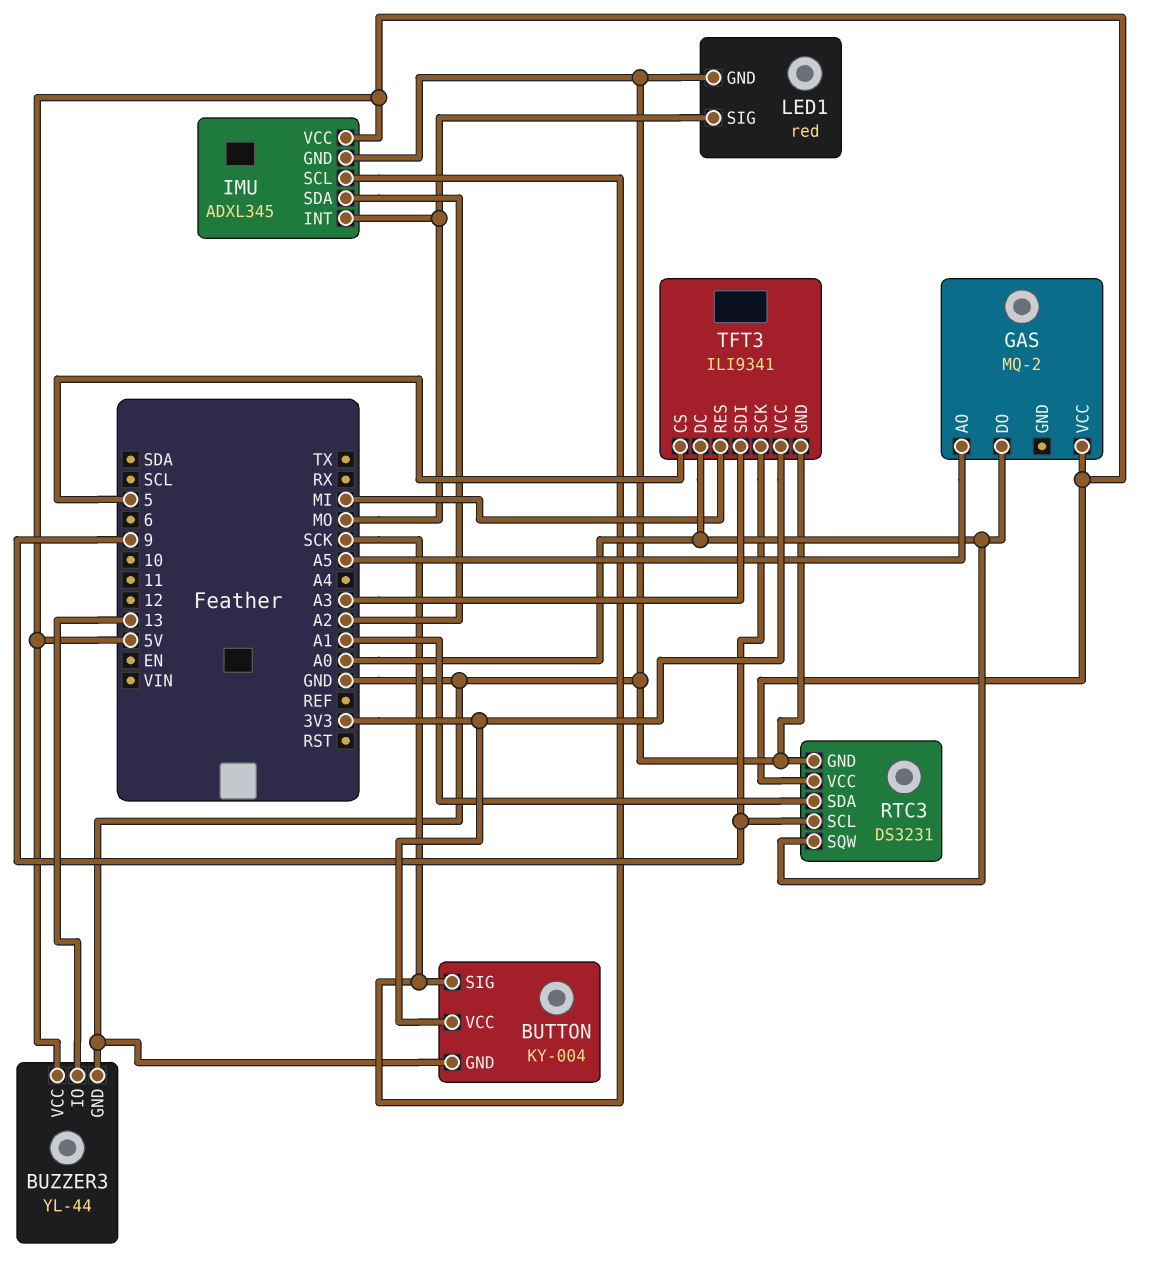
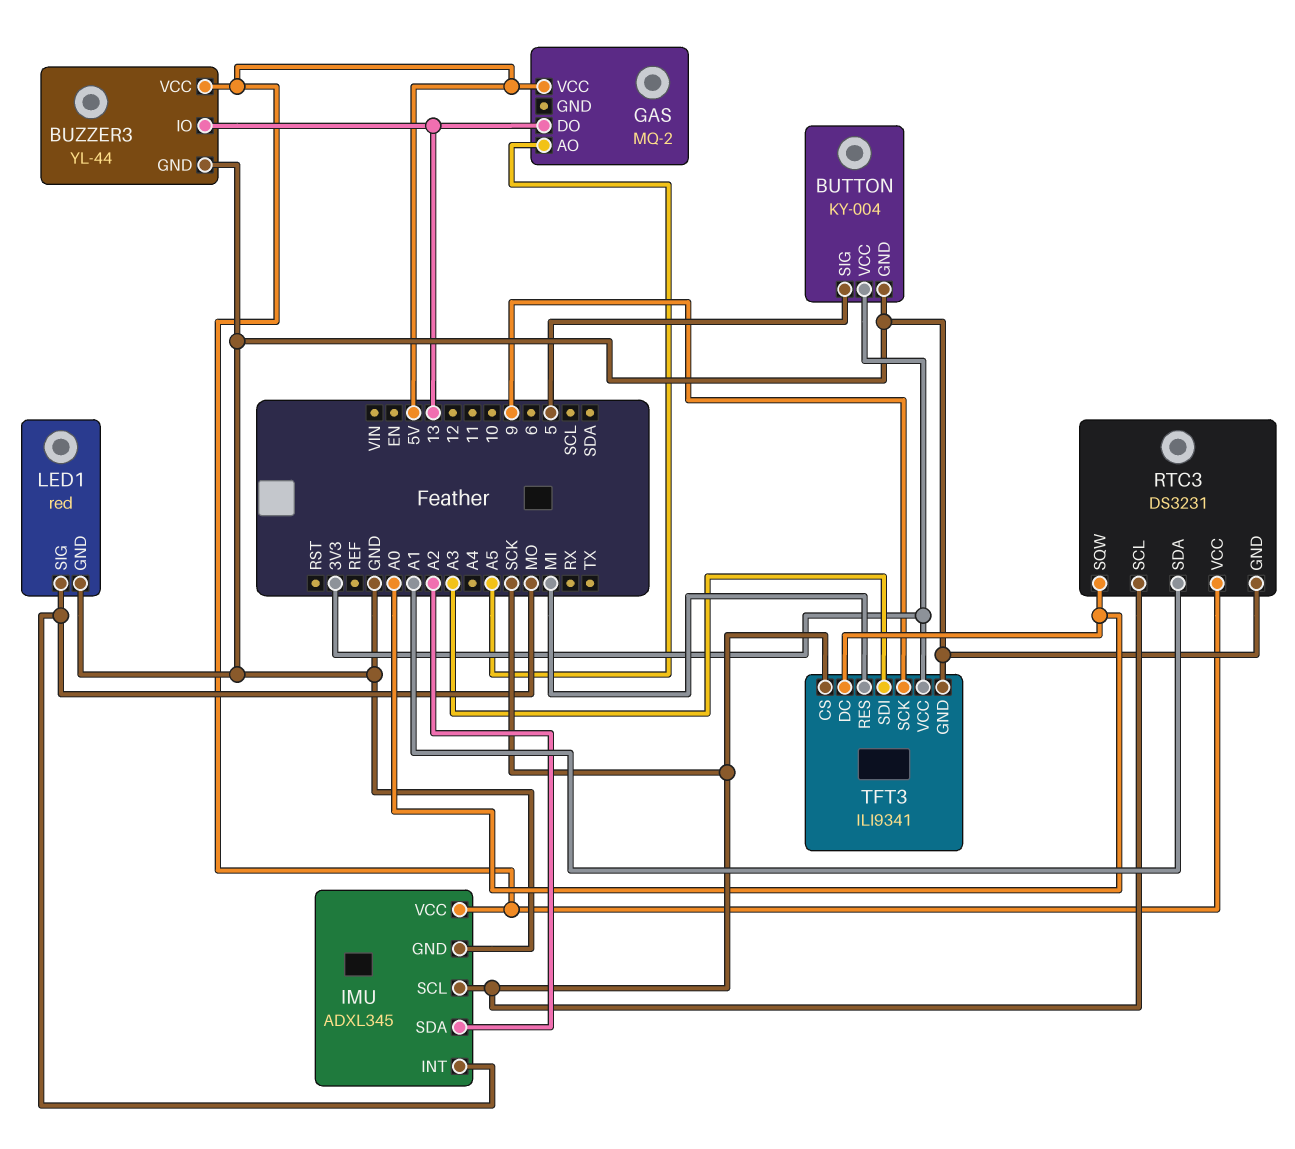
BUTTON pin SIG: SCK -> 5
GAS pin DO: A0 -> 13
RTC3 pin SCL: 9 -> SCK
TFT3 pin CS: 5 -> SCK

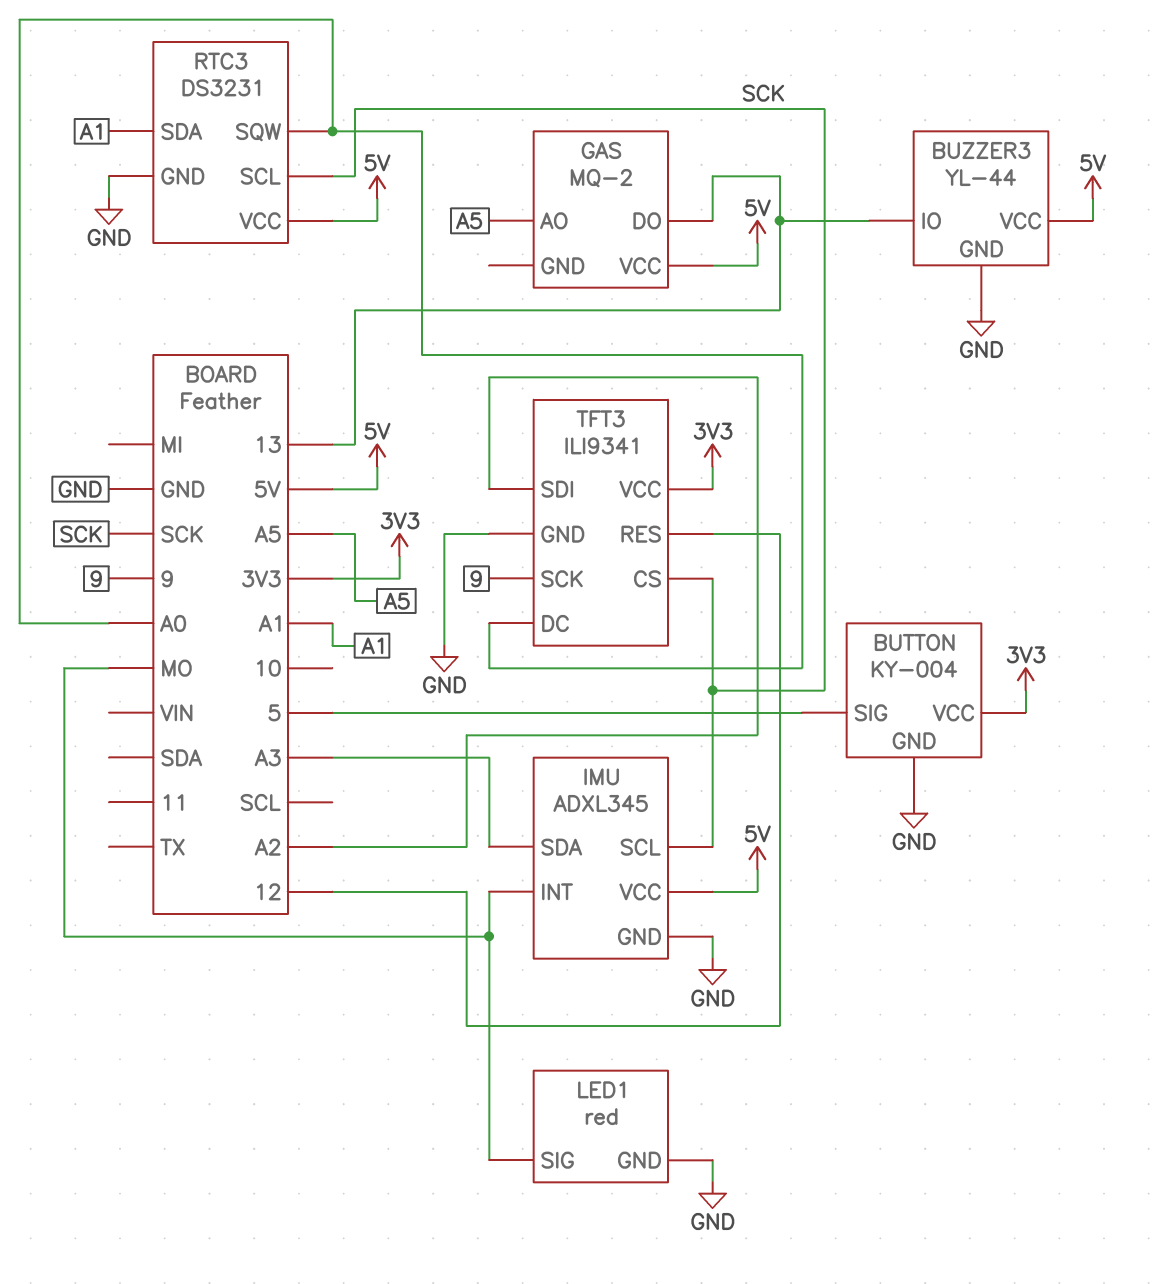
IMU pin SDA: A2 -> A3
TFT3 pin RES: MI -> 12
TFT3 pin SDI: A3 -> A2

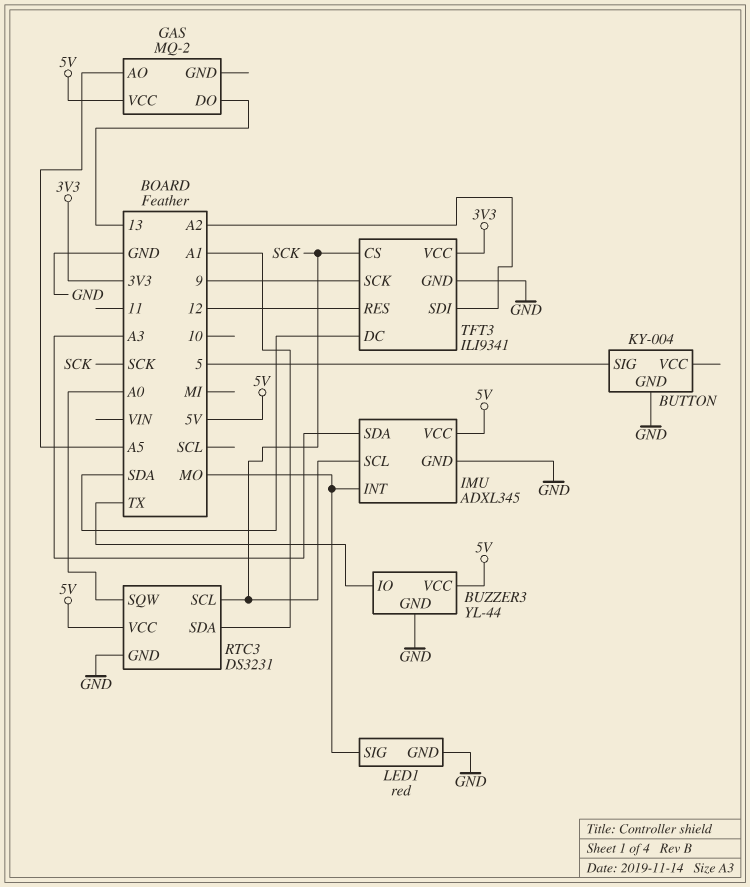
BUTTON pin VCC: 3V3 -> none
BUZZER3 pin IO: 13 -> TX
TFT3 pin DC: A0 -> SDA

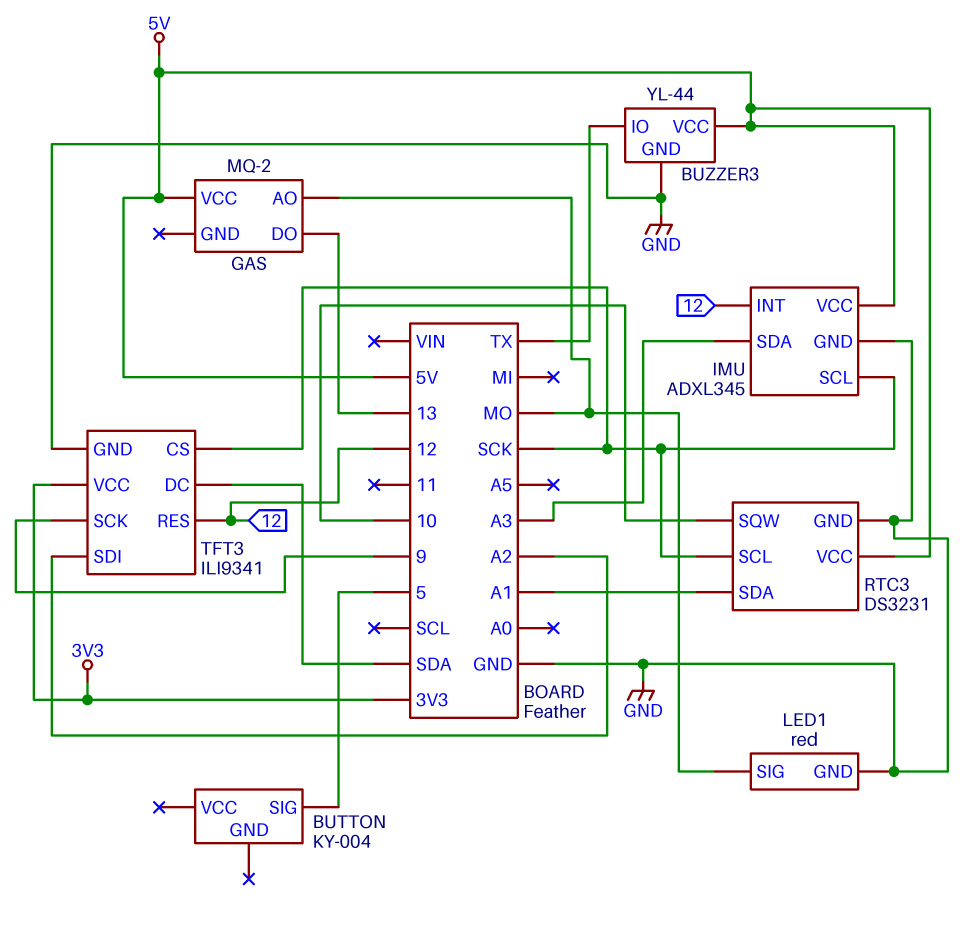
BUTTON pin GND: GND -> none
GAS pin AO: A5 -> MO
IMU pin INT: MO -> 12
RTC3 pin SQW: A0 -> 10

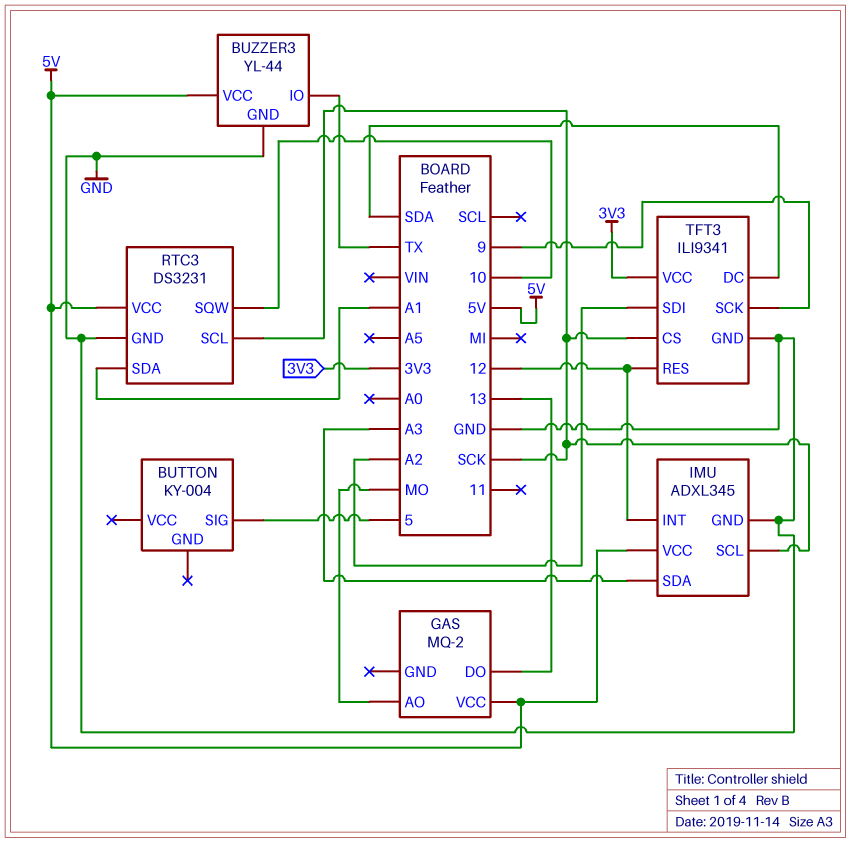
LED1: red -> none
LED1 pin GND: GND -> none
LED1 pin SIG: MO -> none

